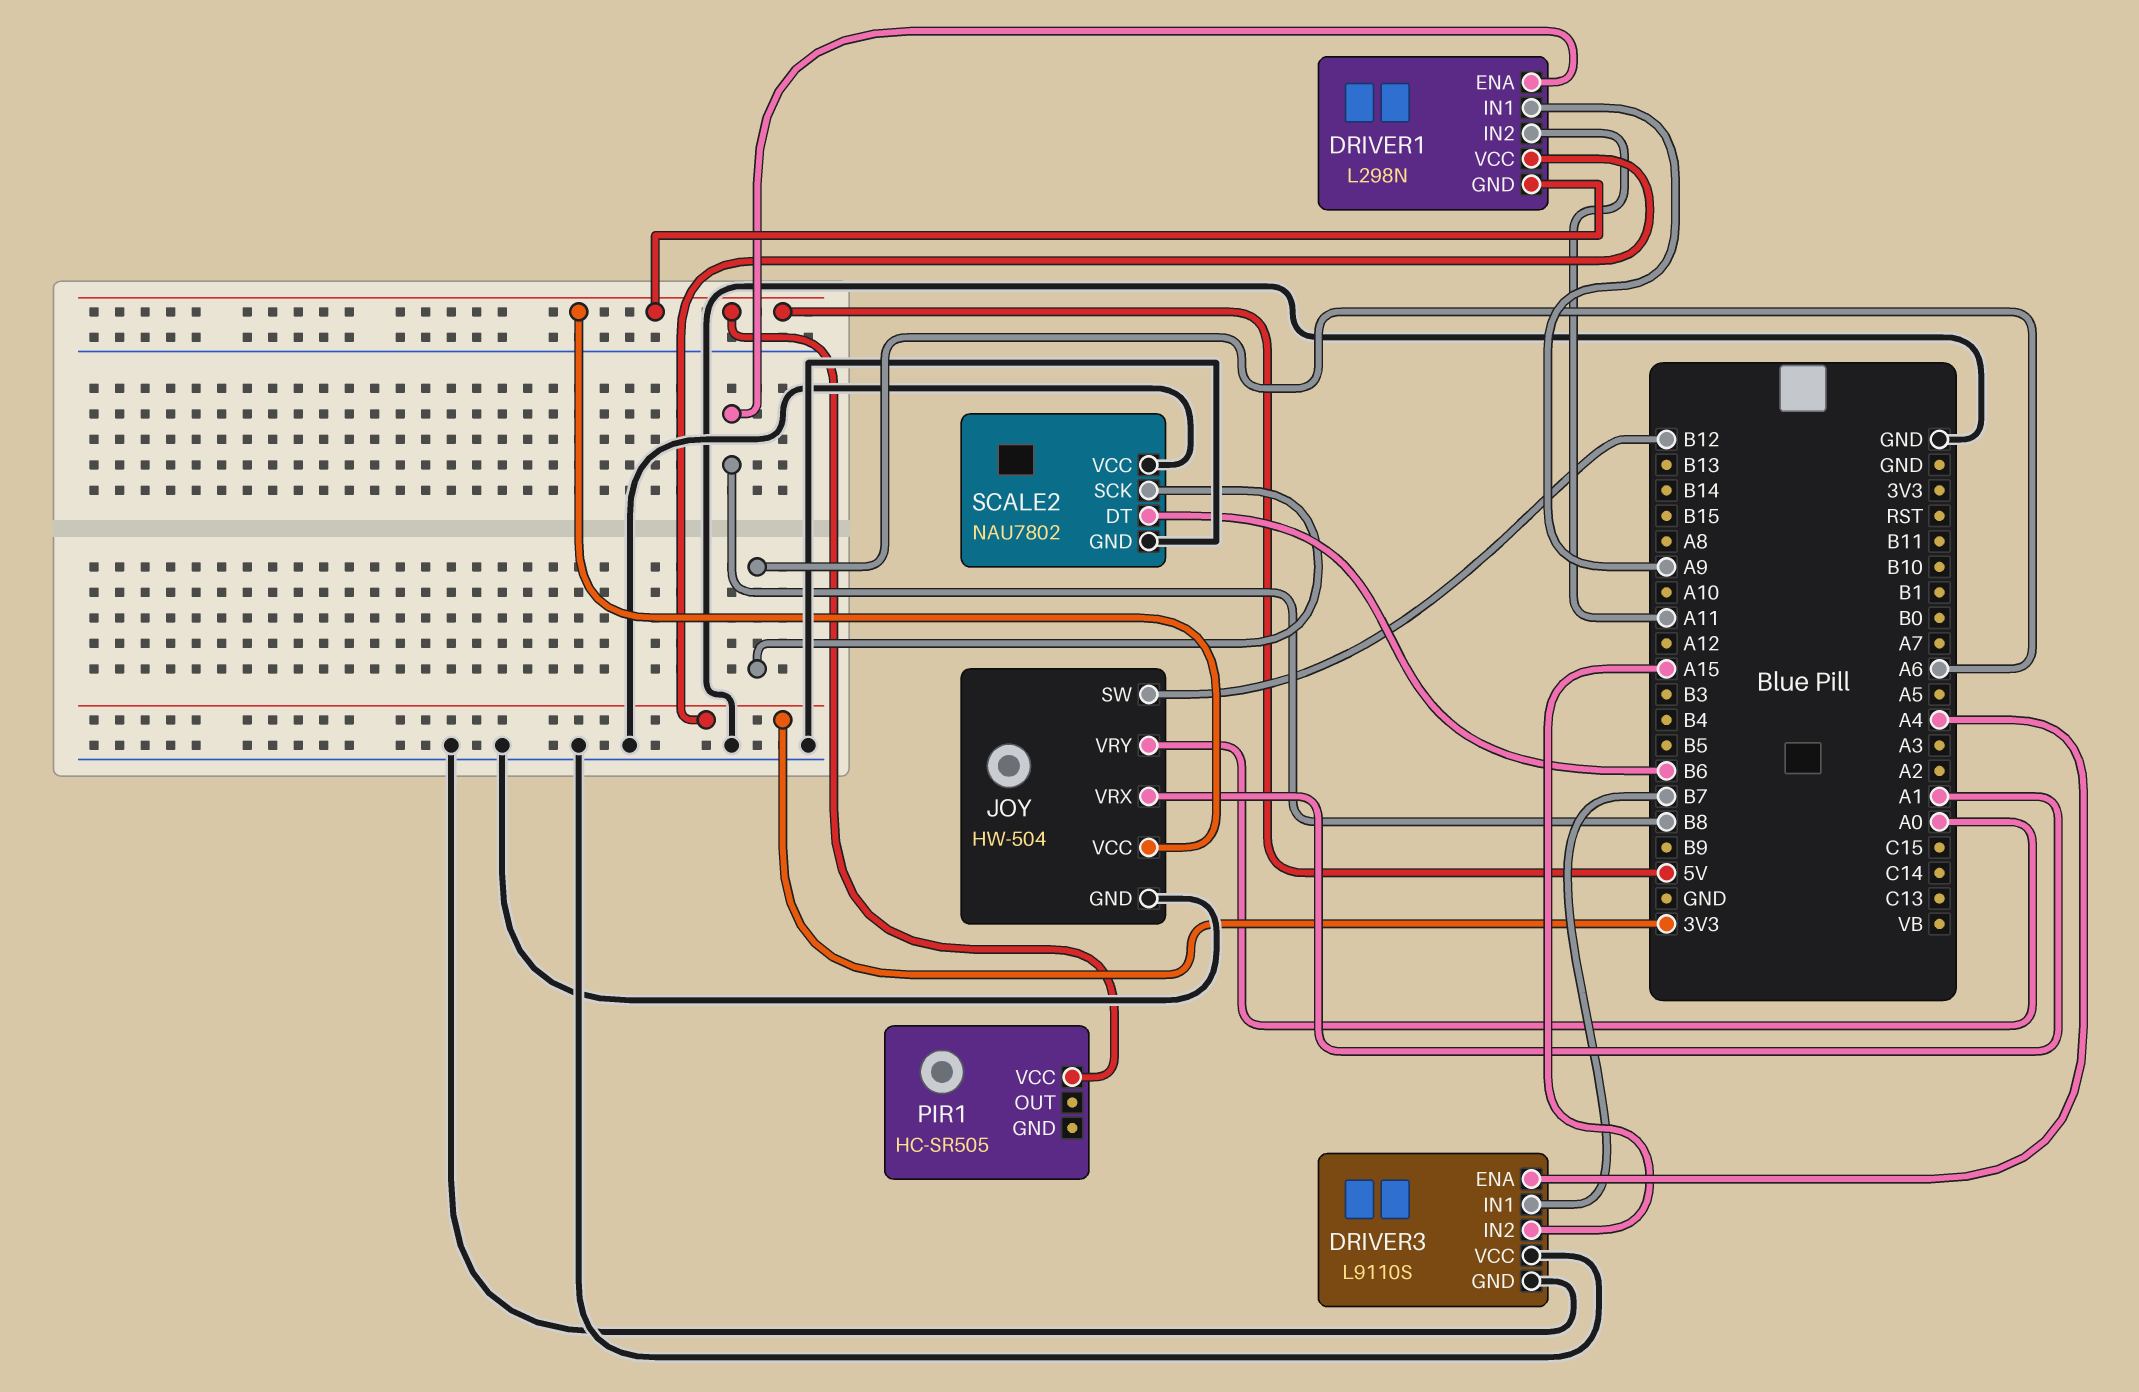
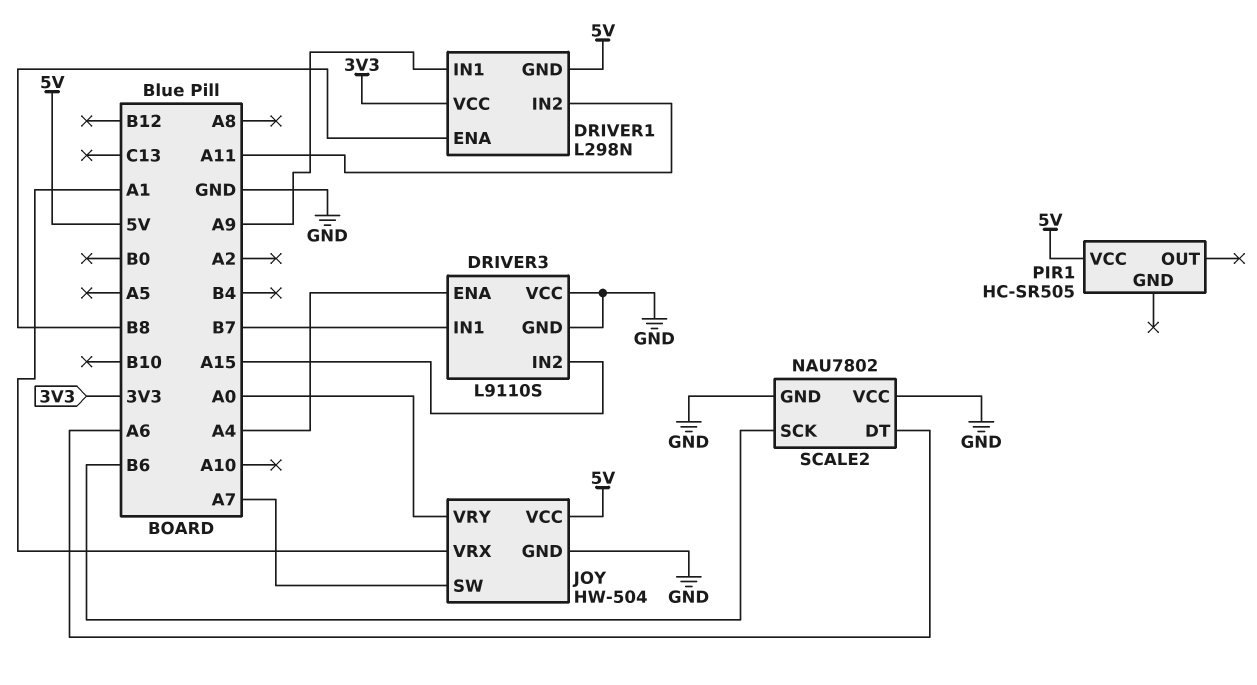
JOY pin SW: B12 -> A7
SCALE2 pin DT: B6 -> A6
SCALE2 pin SCK: A6 -> B6

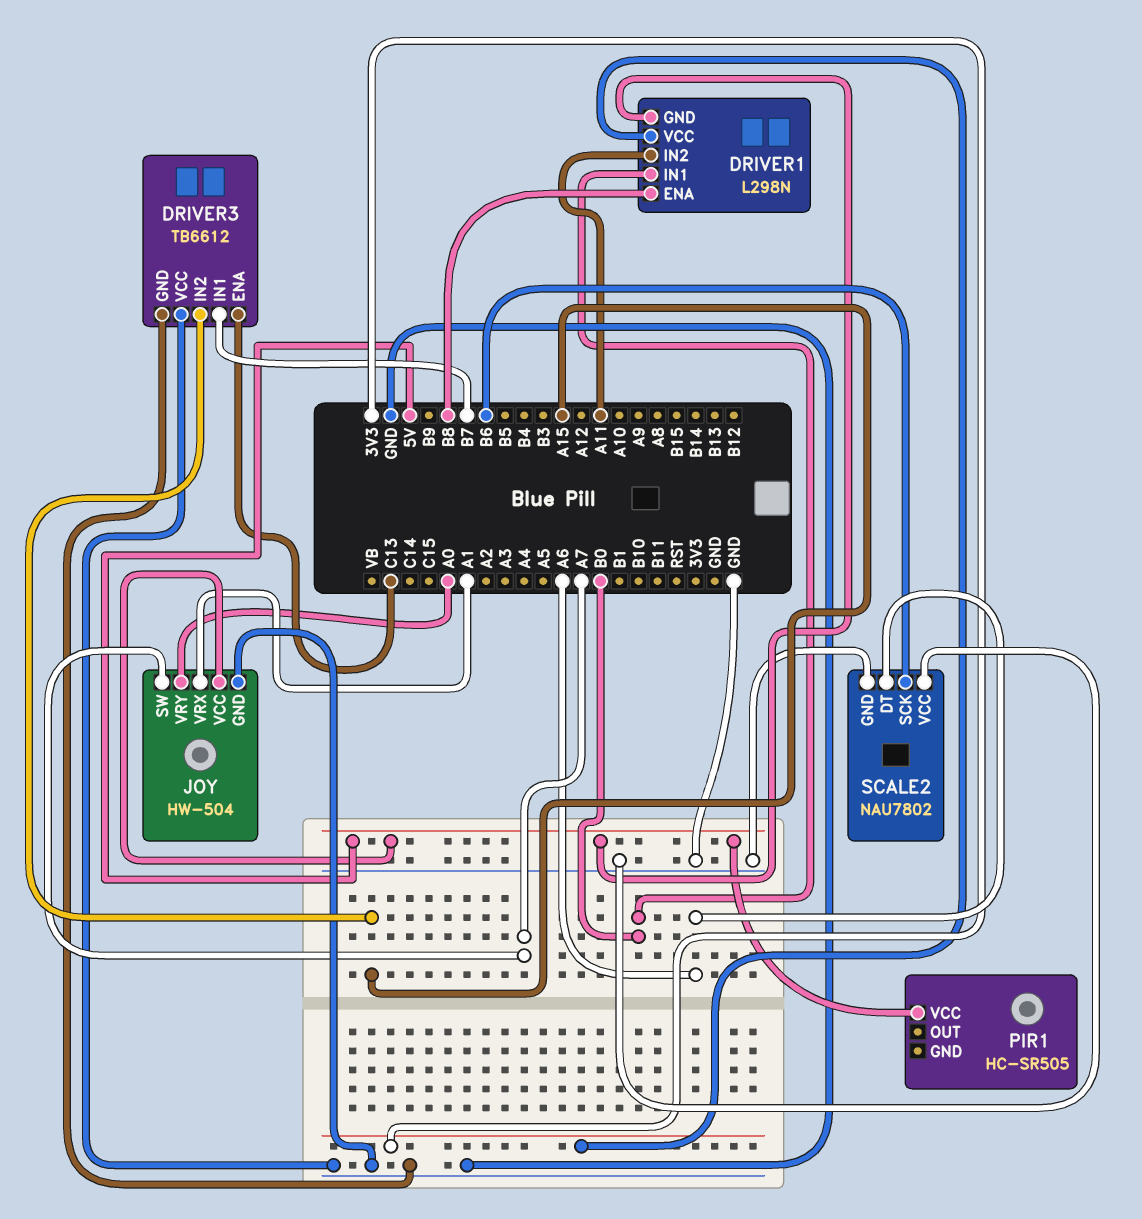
DRIVER1 pin IN1: A9 -> B0
DRIVER3: L9110S -> TB6612
DRIVER3 pin ENA: A4 -> C13

